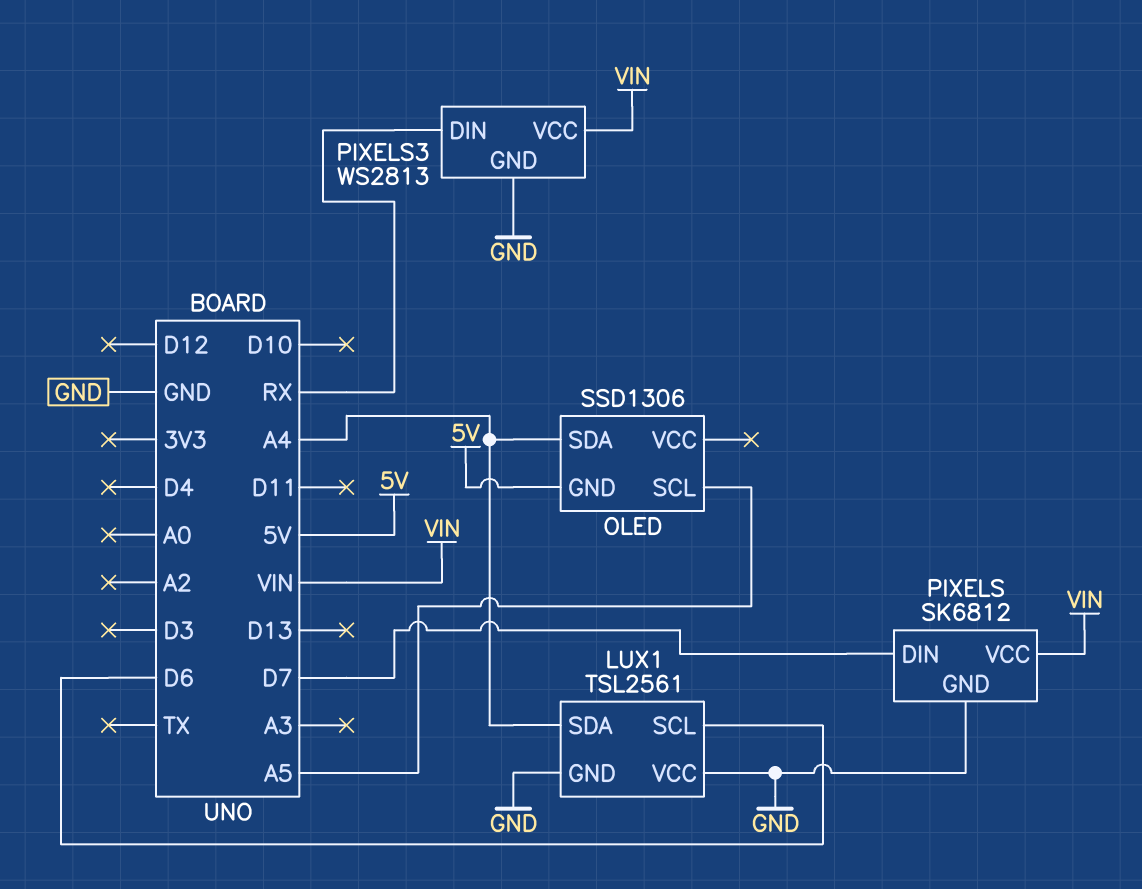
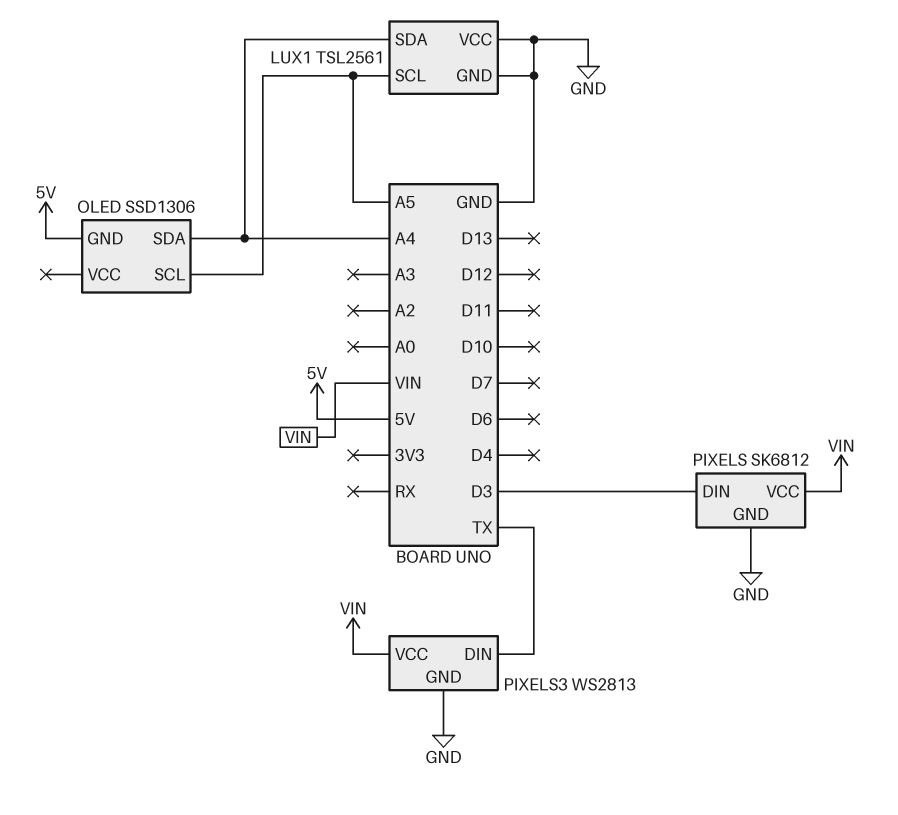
LUX1 pin SCL: D6 -> A5
PIXELS pin DIN: D7 -> D3
PIXELS3 pin DIN: RX -> TX

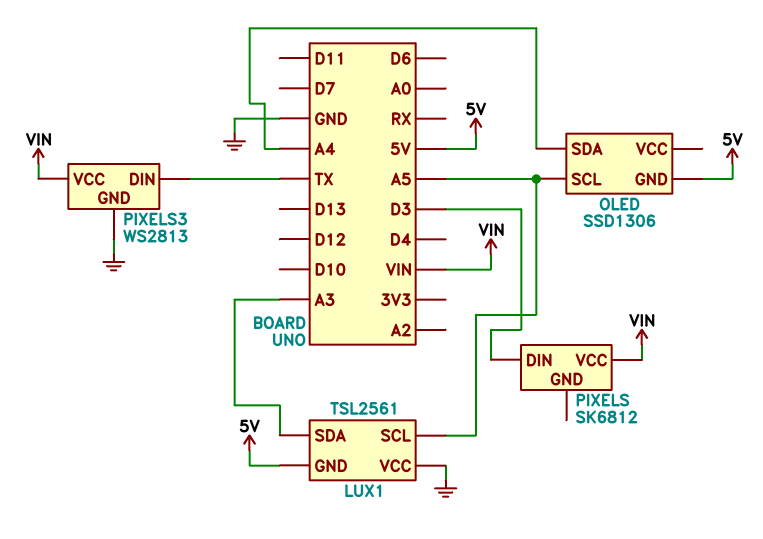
LUX1 pin GND: GND -> 5V
LUX1 pin SDA: A4 -> A3
PIXELS pin GND: GND -> none

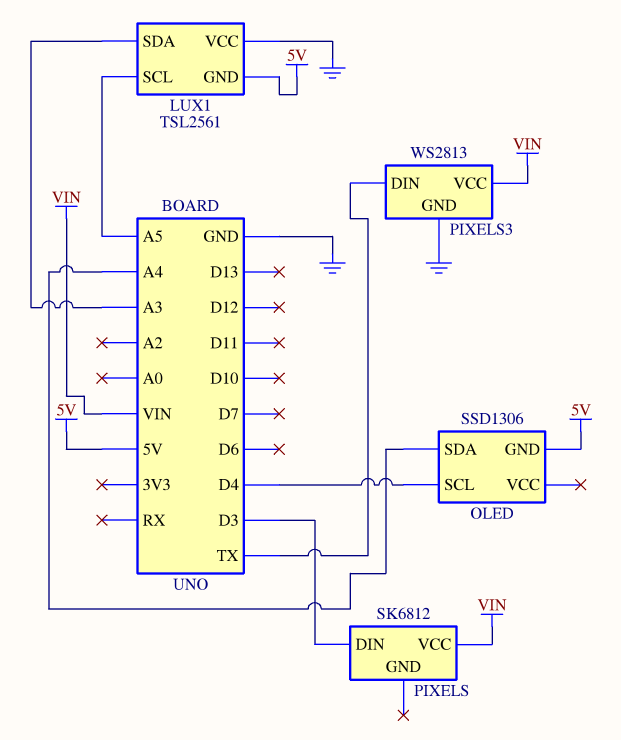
OLED pin SCL: A5 -> D4

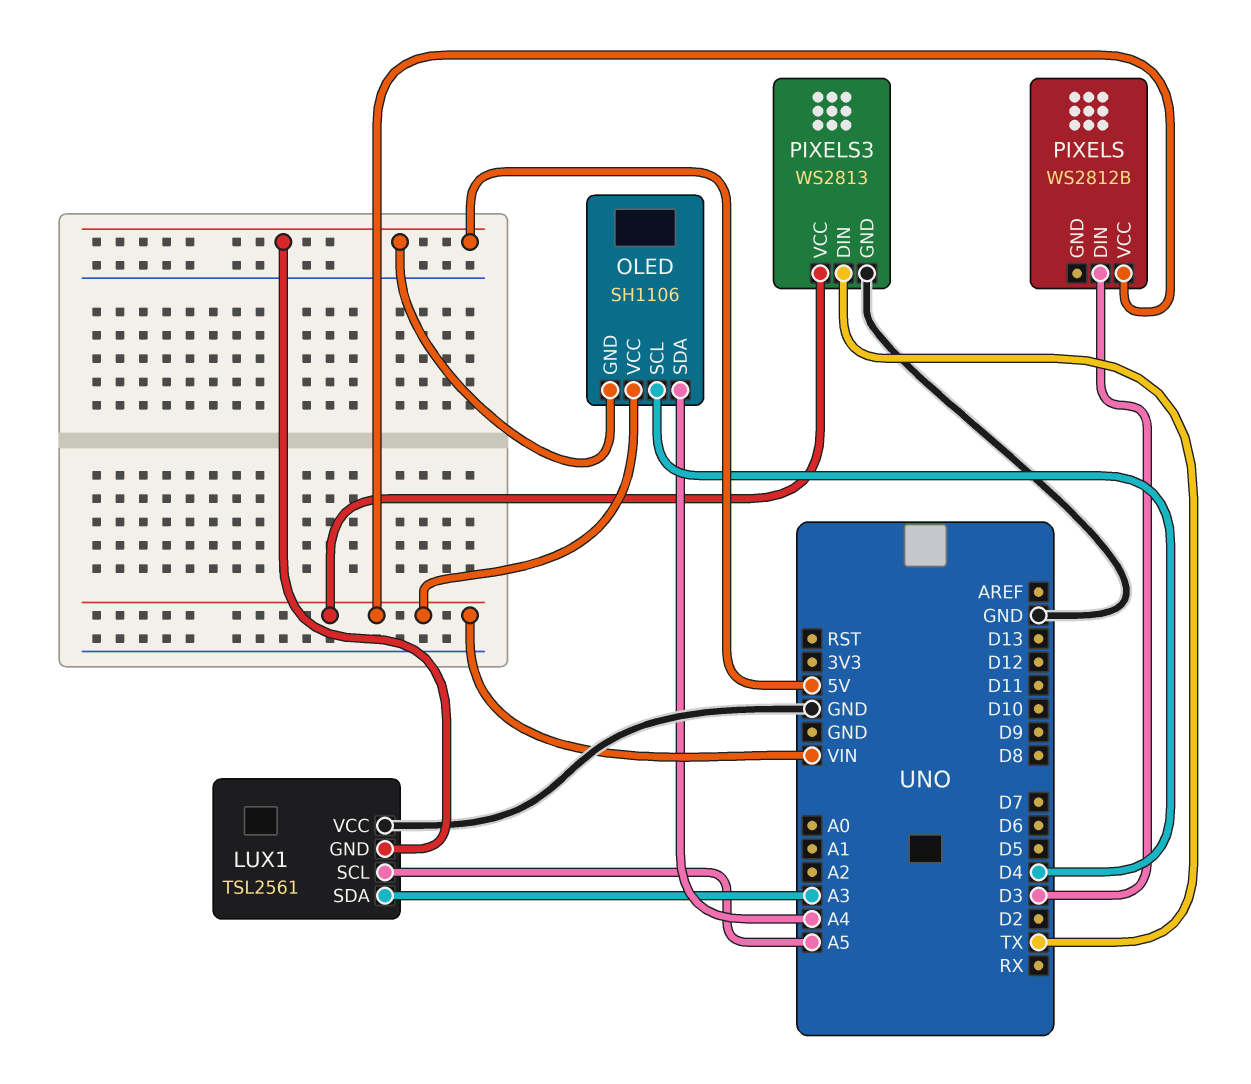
OLED: SSD1306 -> SH1106
OLED pin VCC: none -> VIN
PIXELS: SK6812 -> WS2812B

